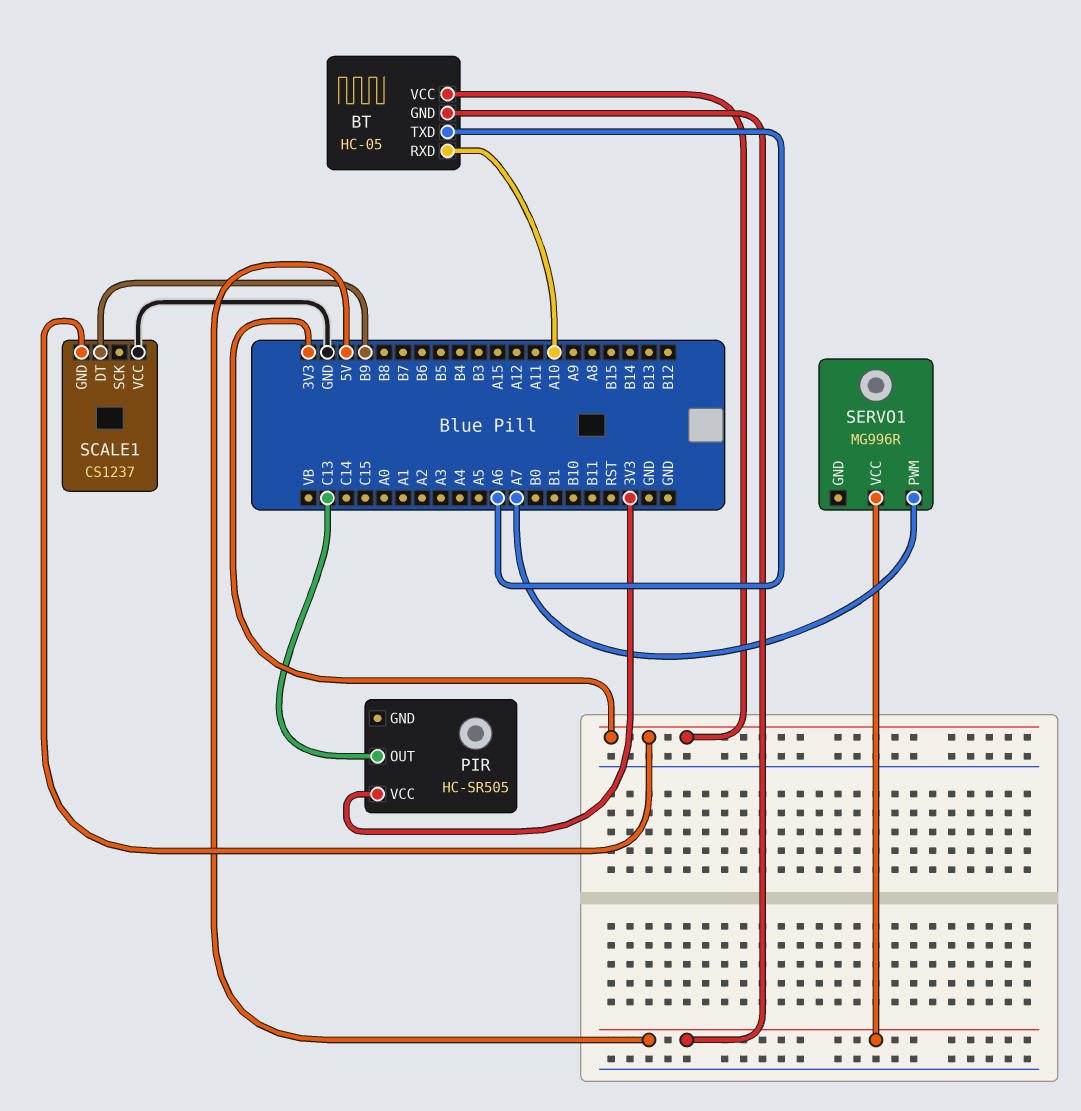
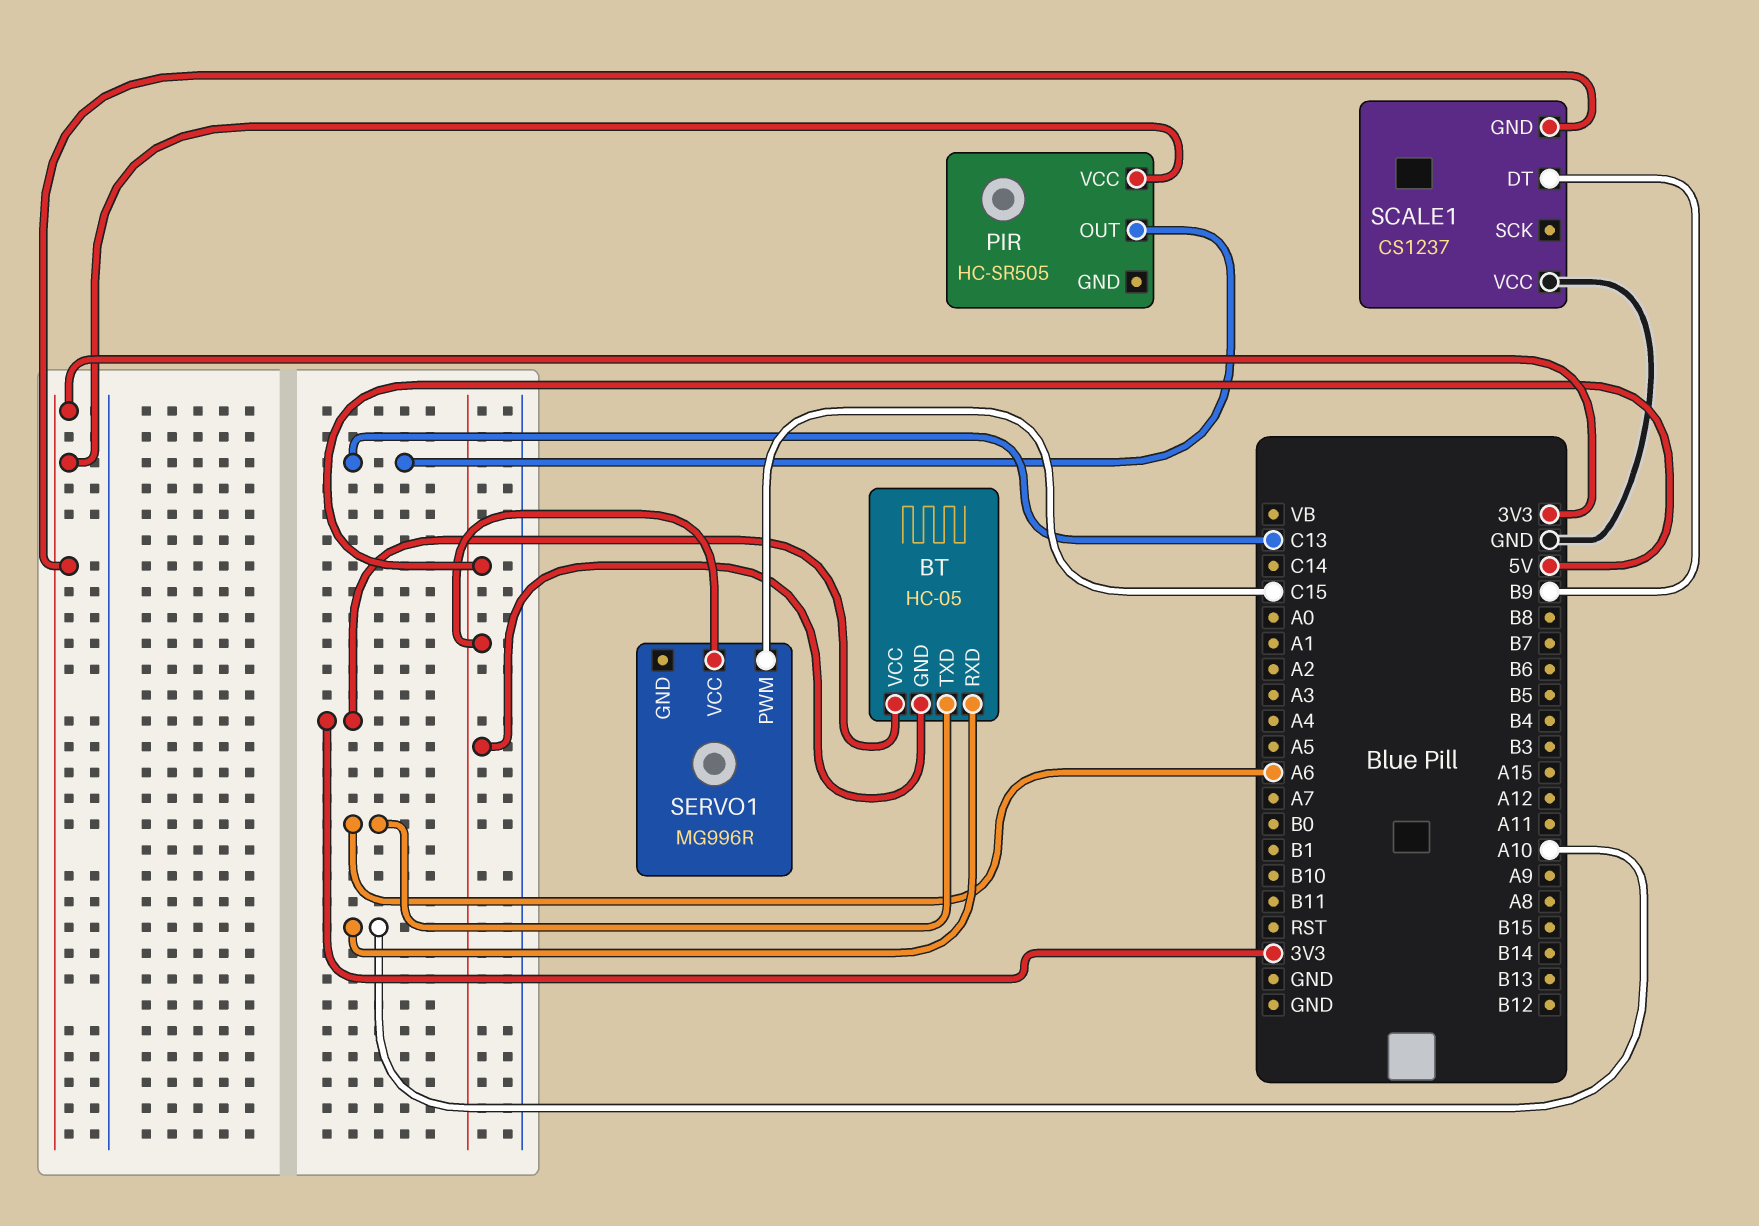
SERVO1 pin PWM: A7 -> C15

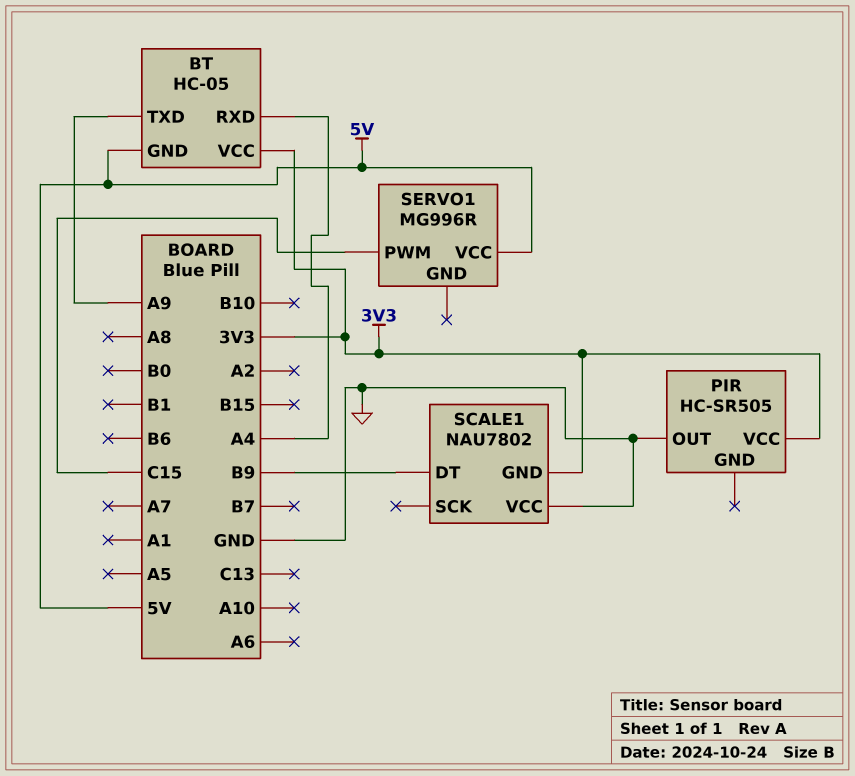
BT pin RXD: A10 -> A4
BT pin TXD: A6 -> A9
PIR pin OUT: C13 -> GND
SCALE1: CS1237 -> NAU7802

